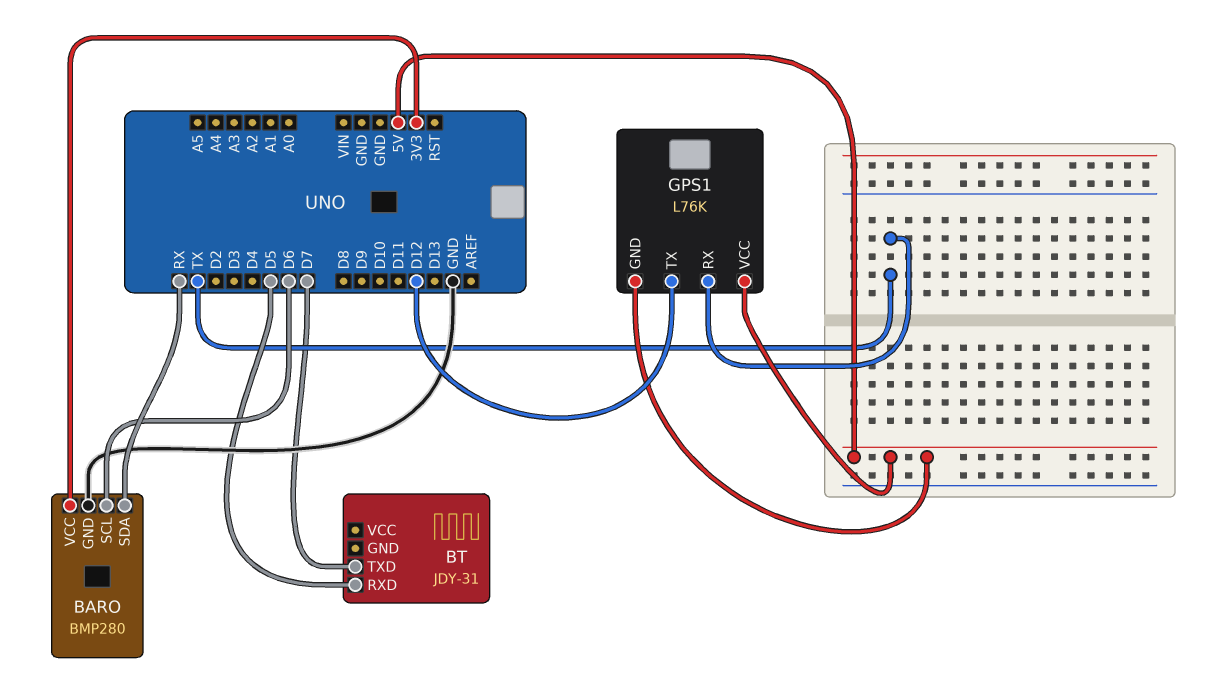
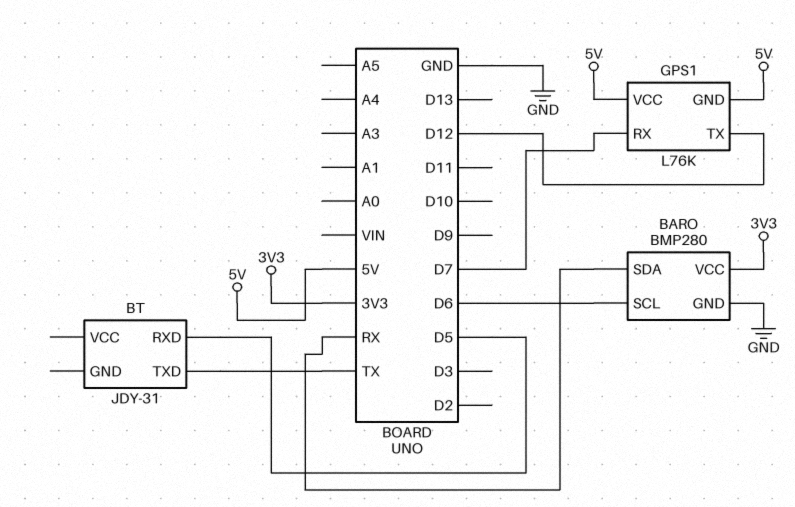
BT pin TXD: D7 -> TX
GPS1 pin RX: TX -> D7

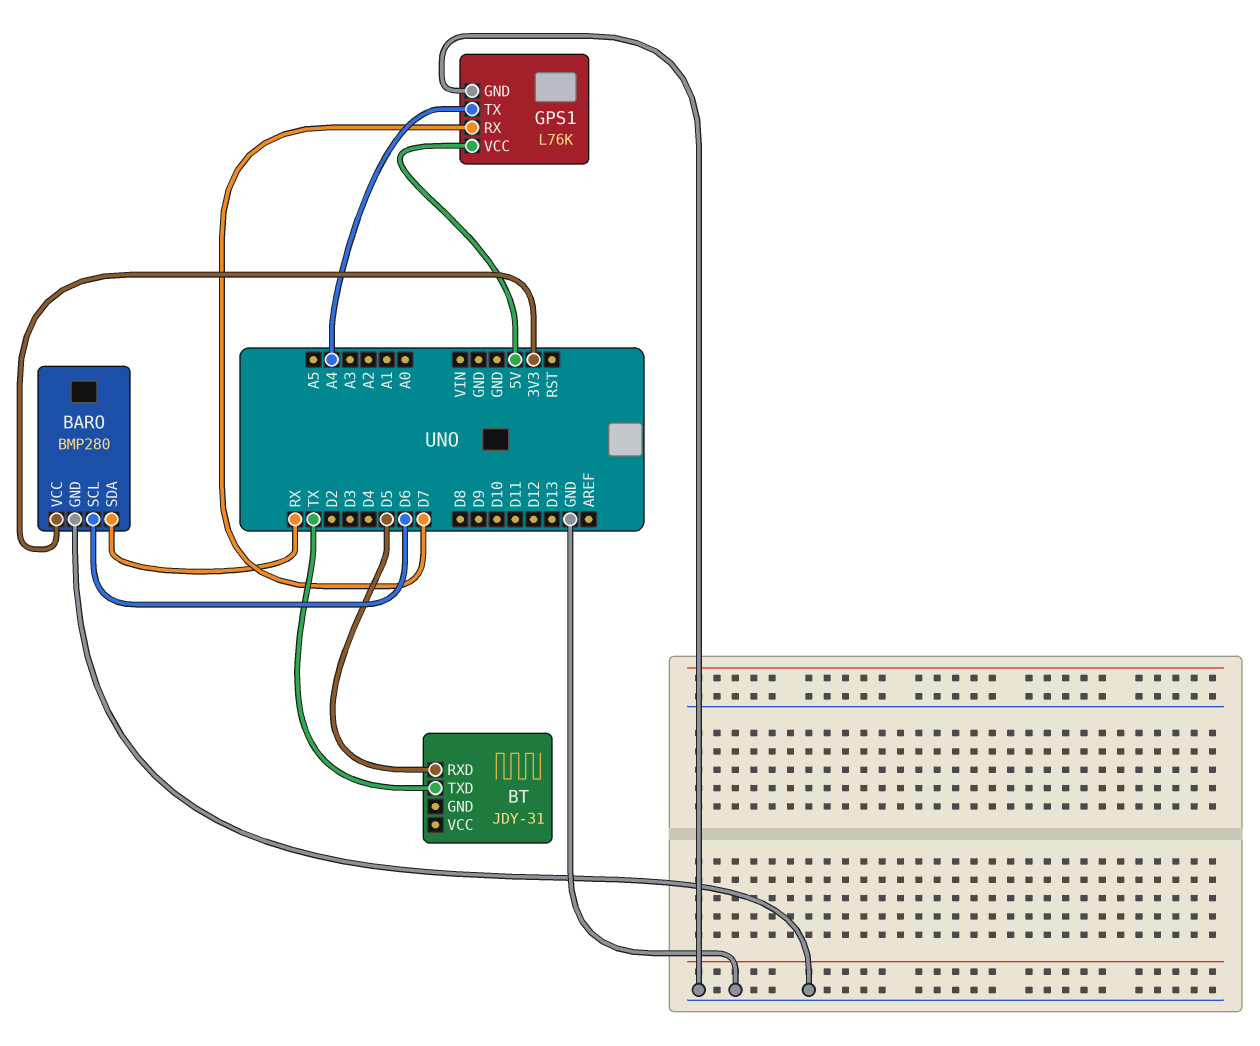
GPS1 pin GND: 5V -> GND
GPS1 pin TX: D12 -> A4

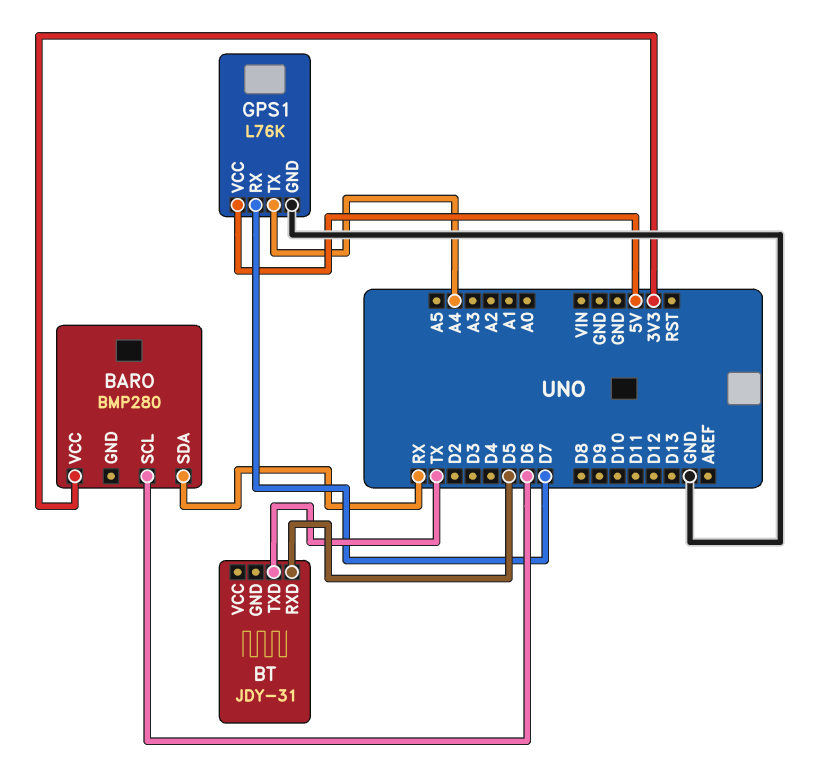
BARO pin GND: GND -> none

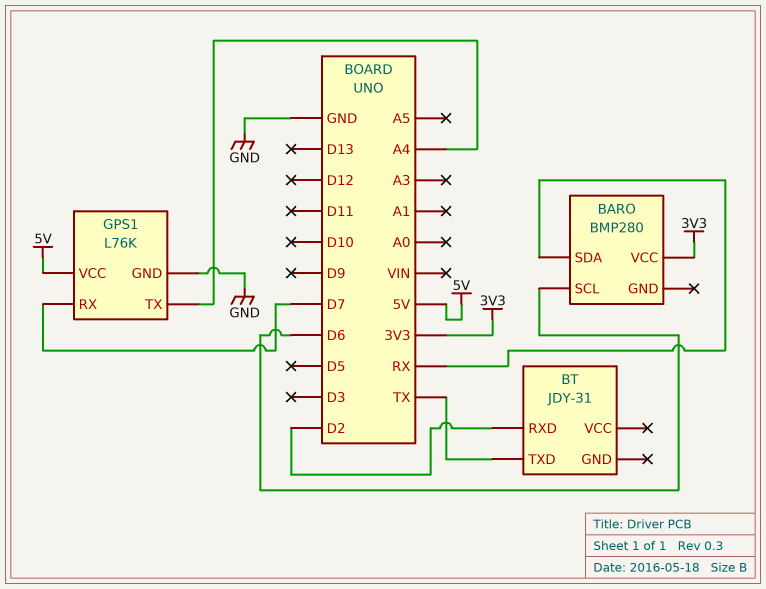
BT pin RXD: D5 -> D2

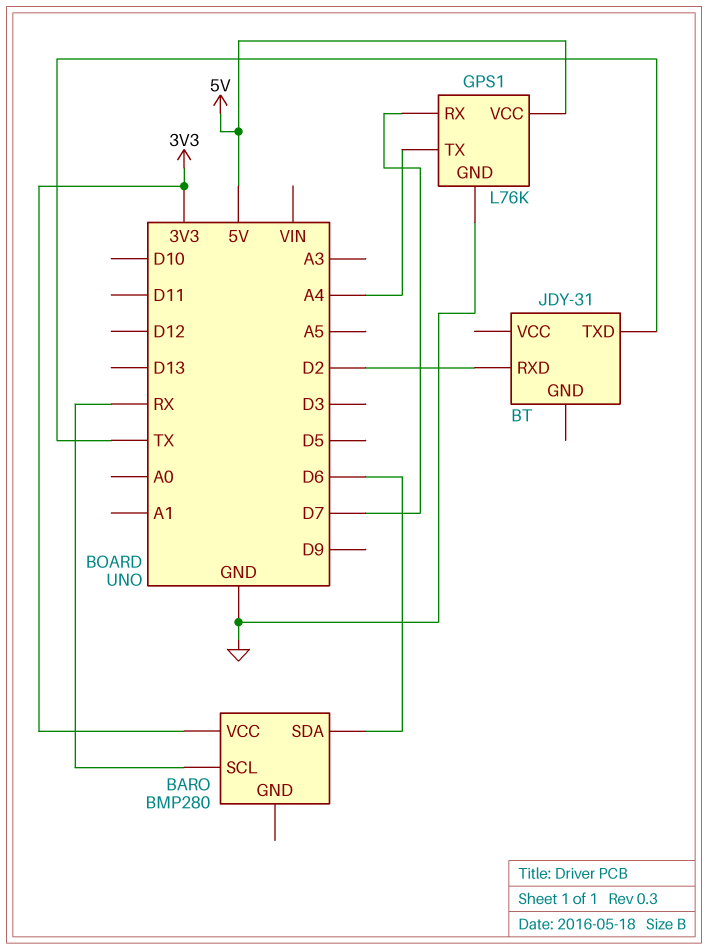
BARO pin SCL: D6 -> RX
BARO pin SDA: RX -> D6

